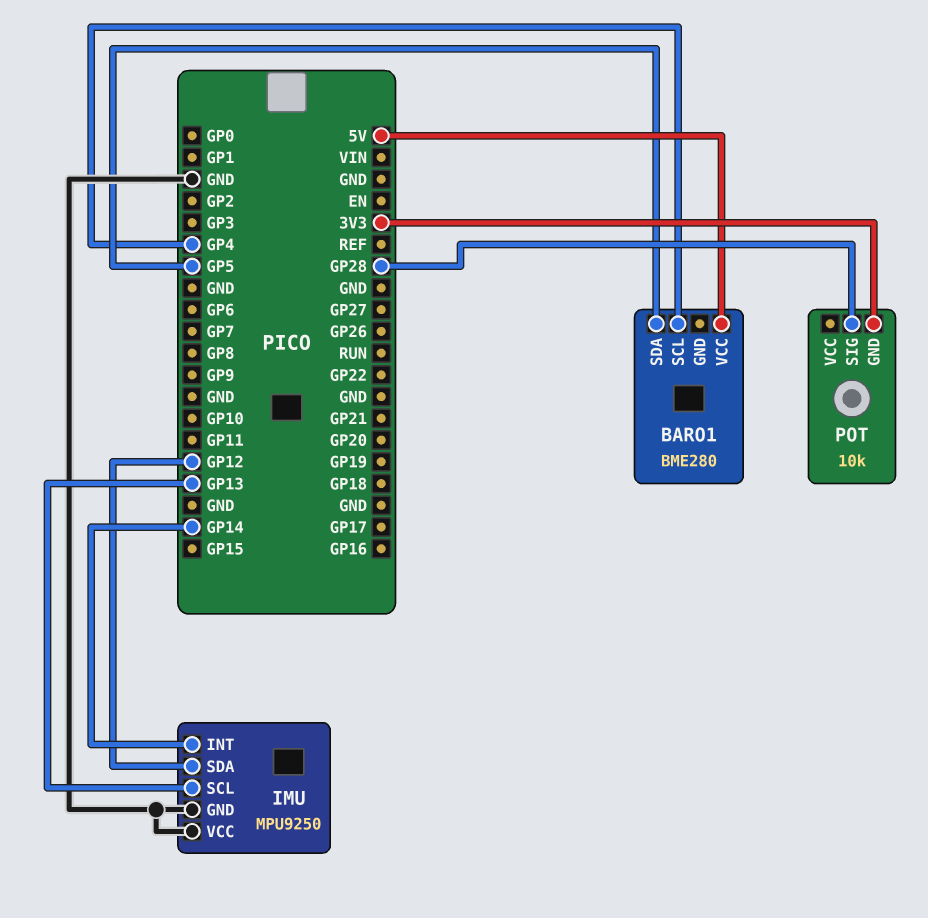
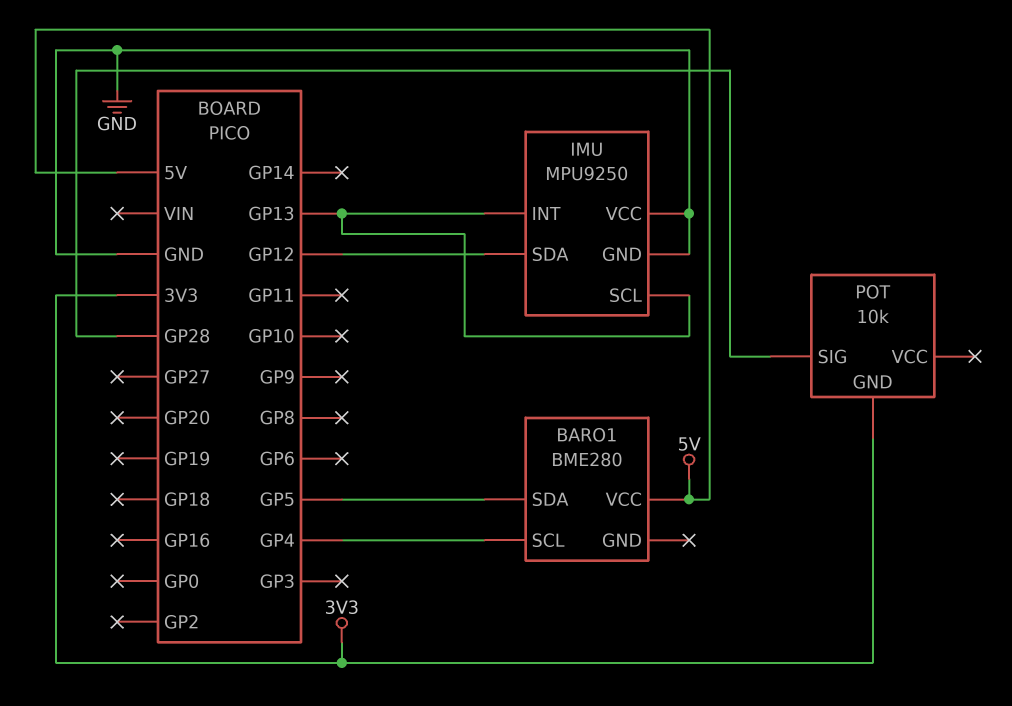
IMU pin INT: GP14 -> GP13

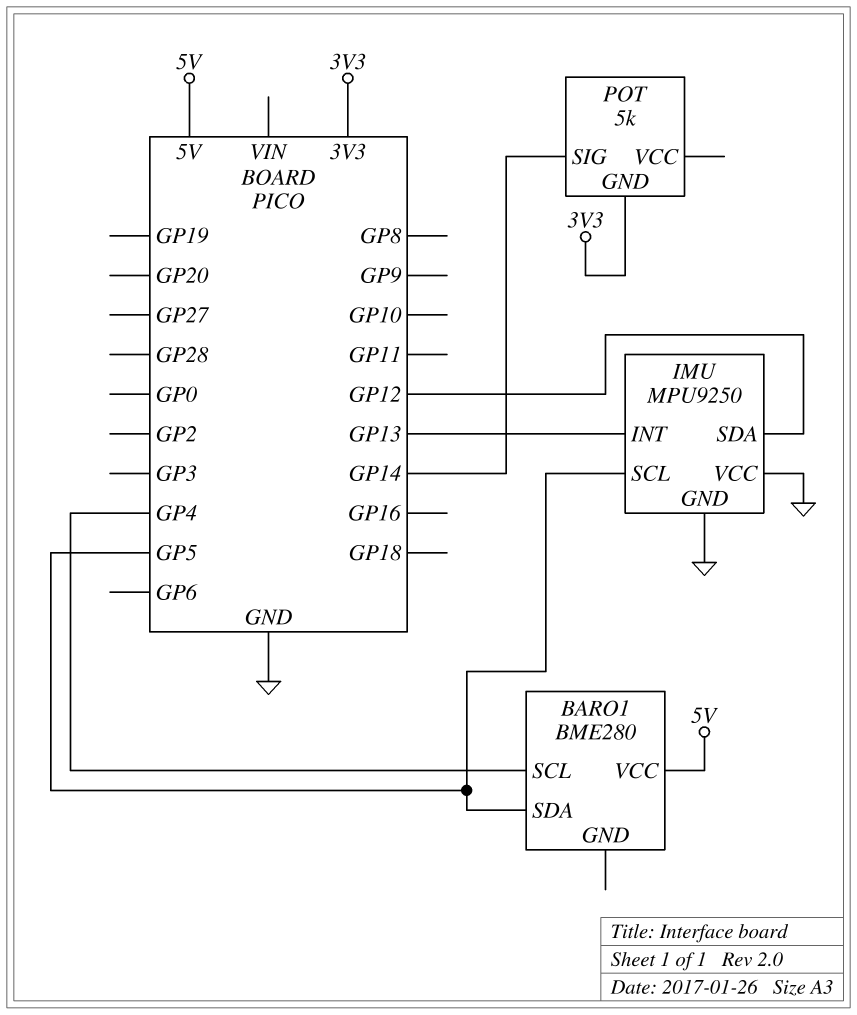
IMU pin SCL: GP13 -> GP5
POT: 10k -> 5k
POT pin SIG: GP28 -> GP14

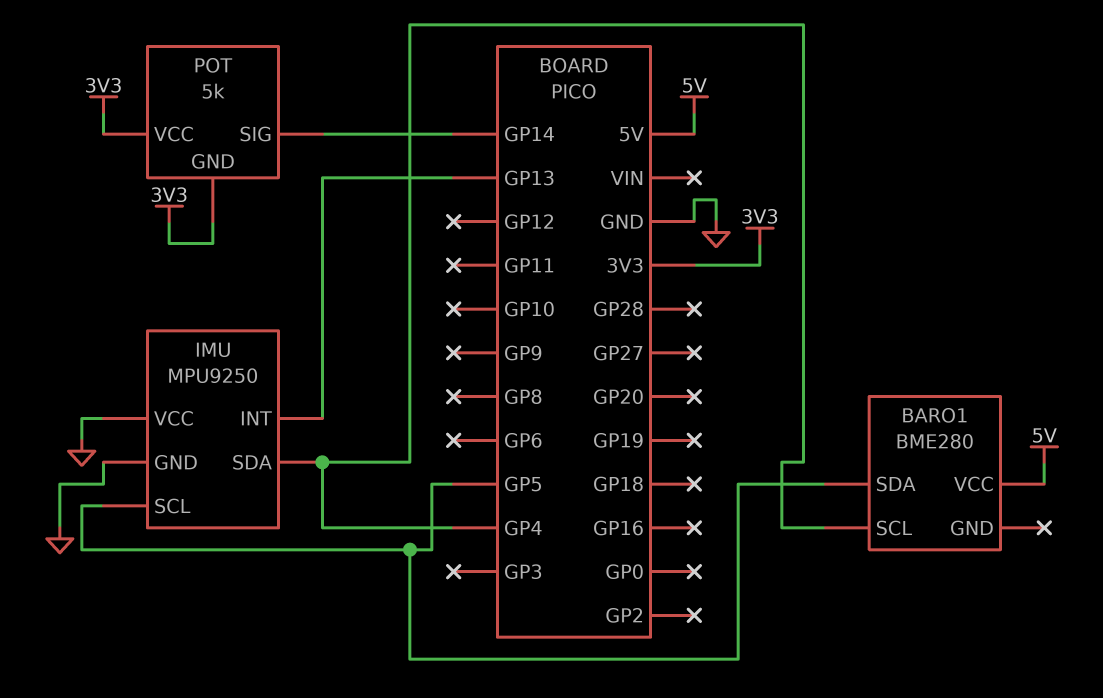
IMU pin SDA: GP12 -> GP4
POT pin VCC: none -> 3V3

